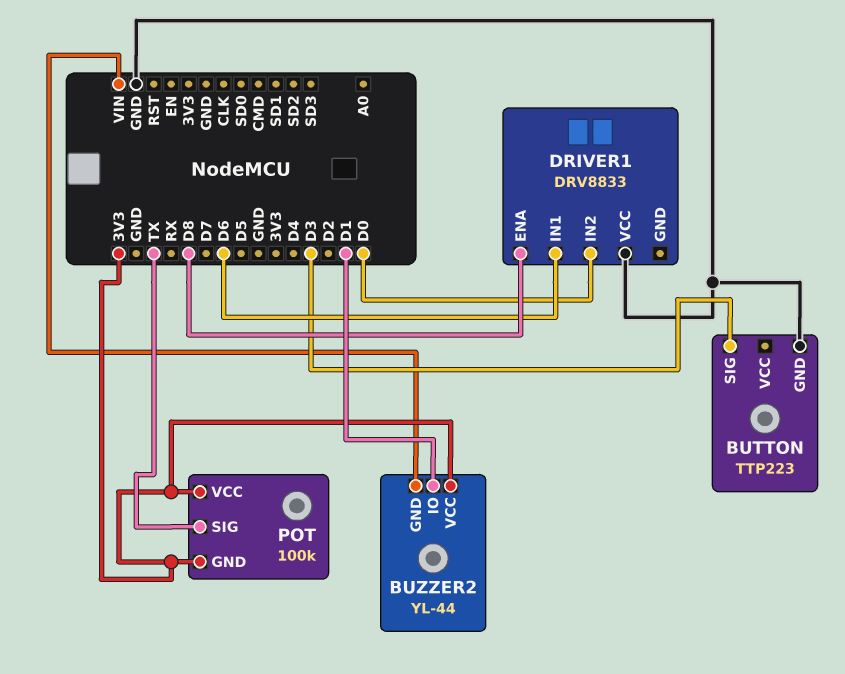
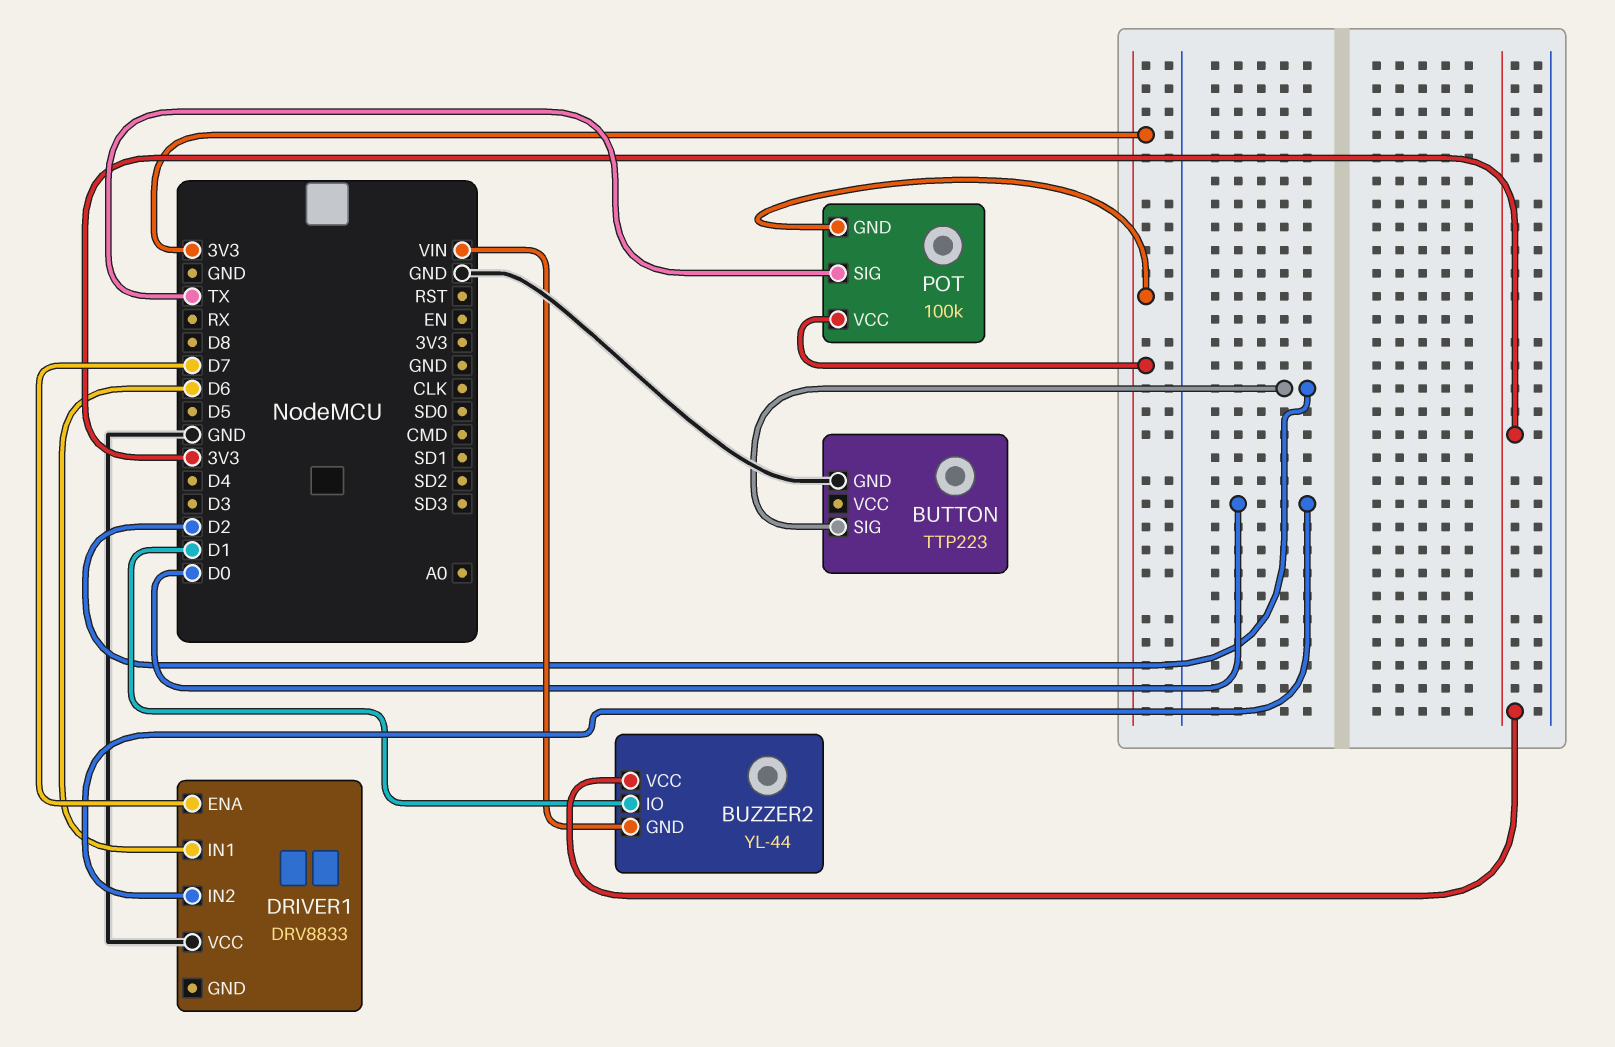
BUTTON pin SIG: D3 -> D2
DRIVER1 pin ENA: D8 -> D7

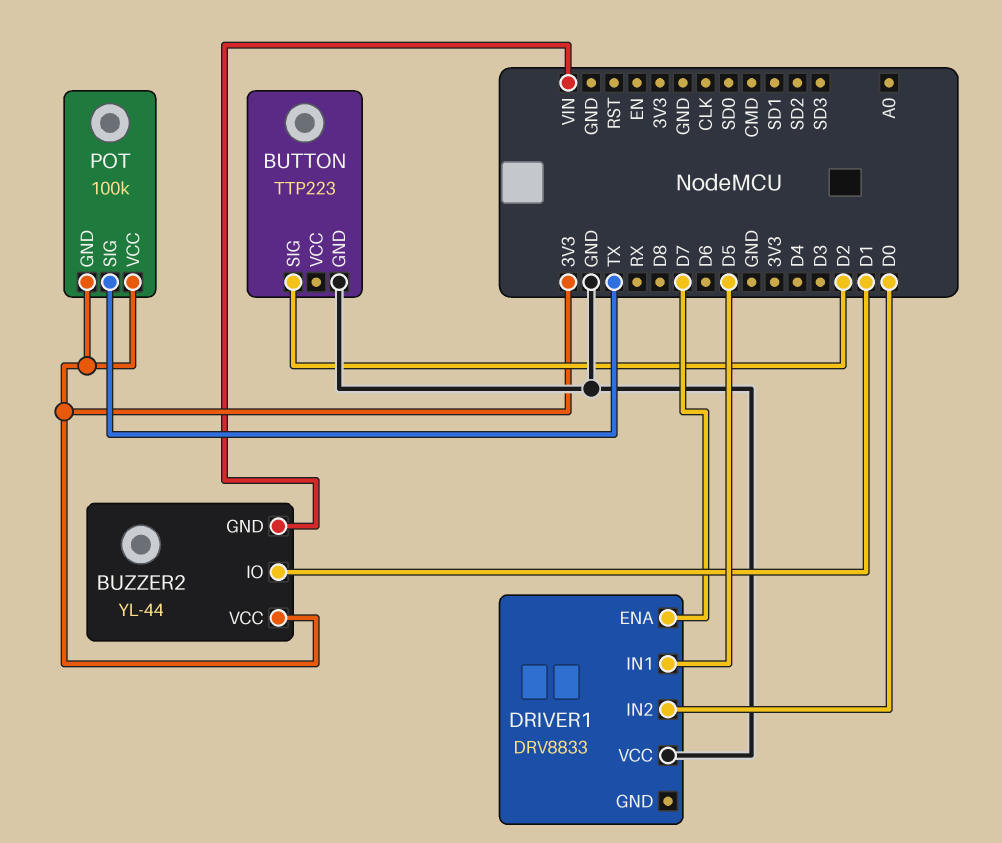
DRIVER1 pin IN1: D6 -> D5

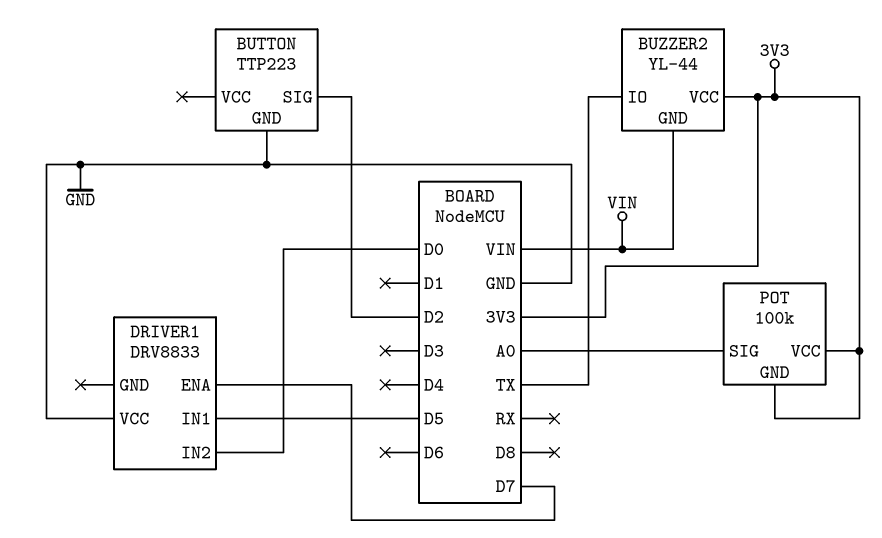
BUZZER2 pin IO: D1 -> TX
POT pin SIG: TX -> A0

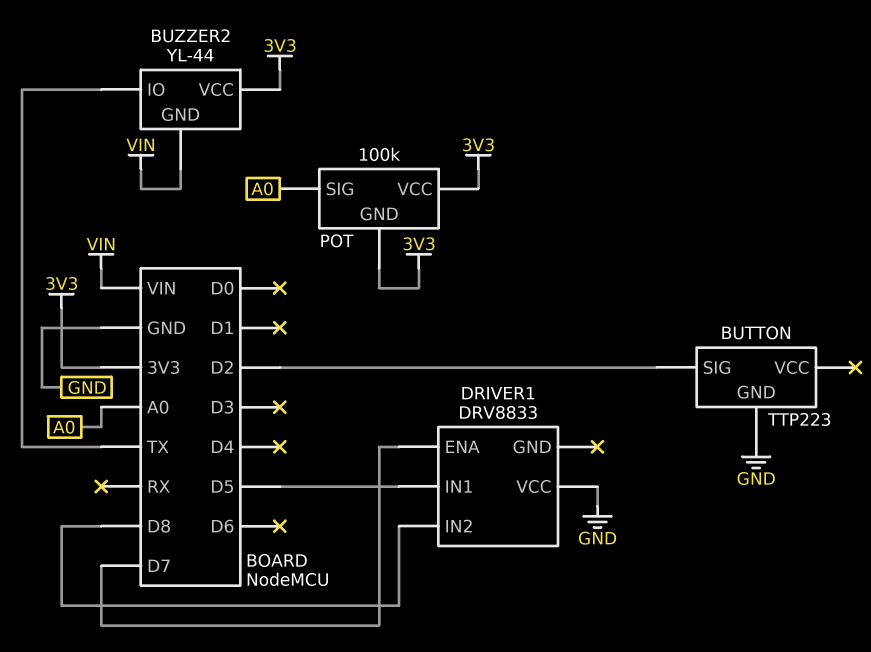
DRIVER1 pin IN2: D0 -> D8

